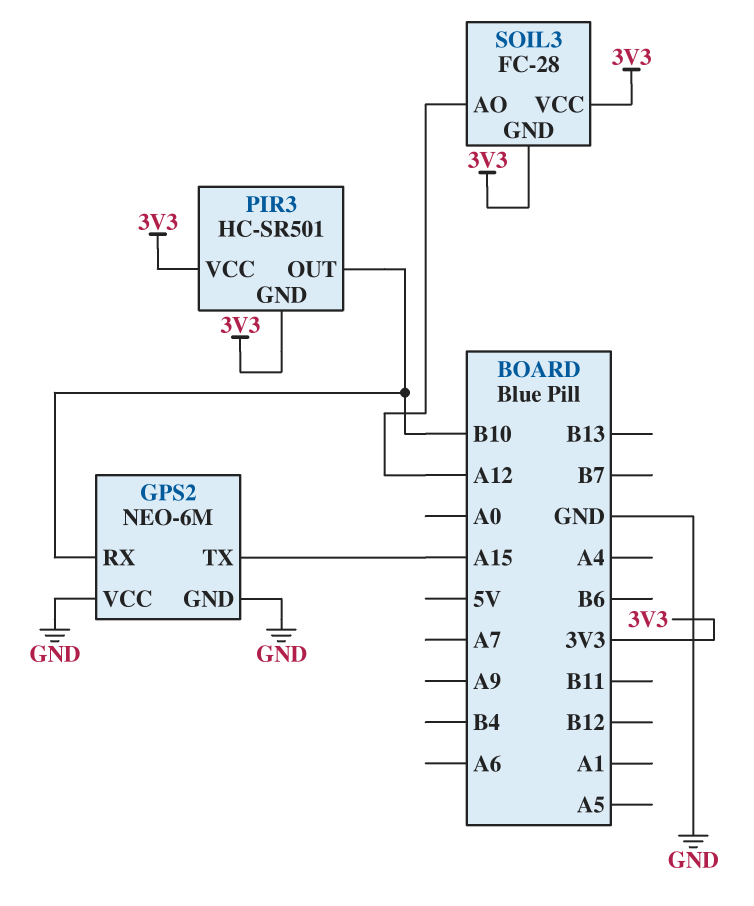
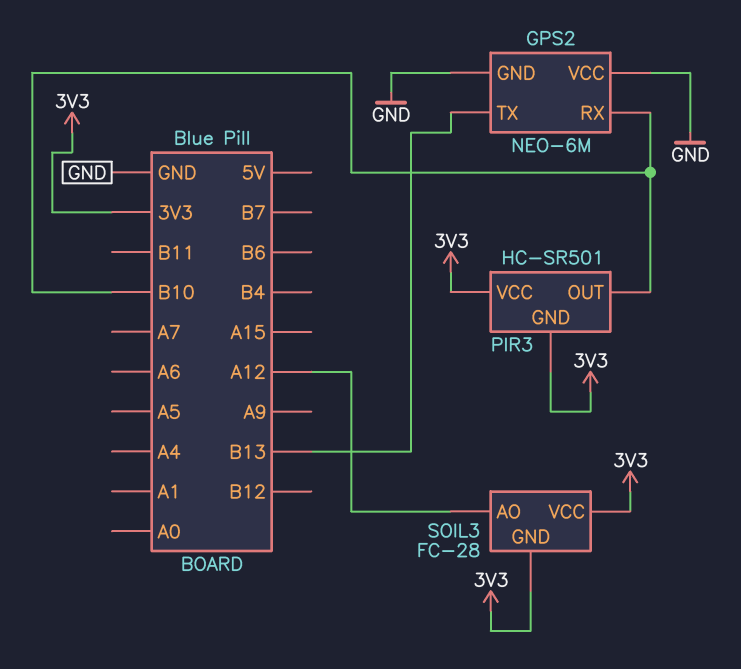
GPS2 pin TX: A15 -> B13

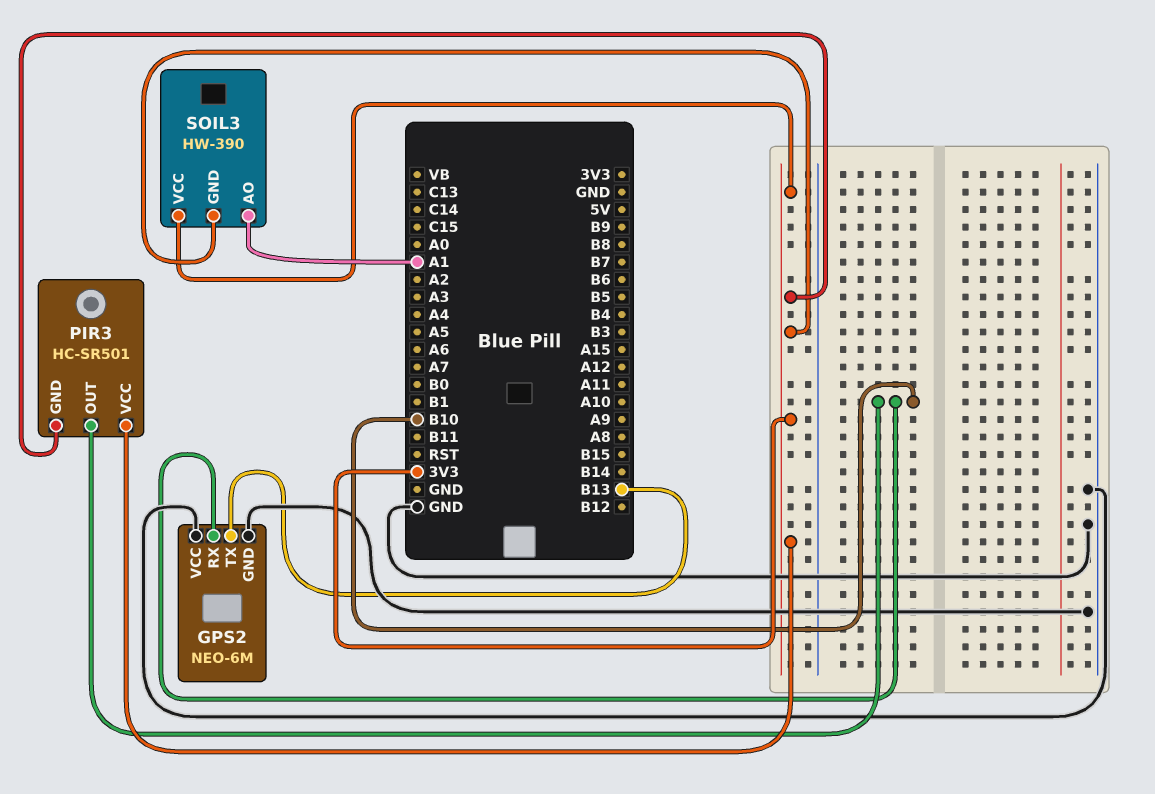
SOIL3: FC-28 -> HW-390
SOIL3 pin AO: A12 -> A1

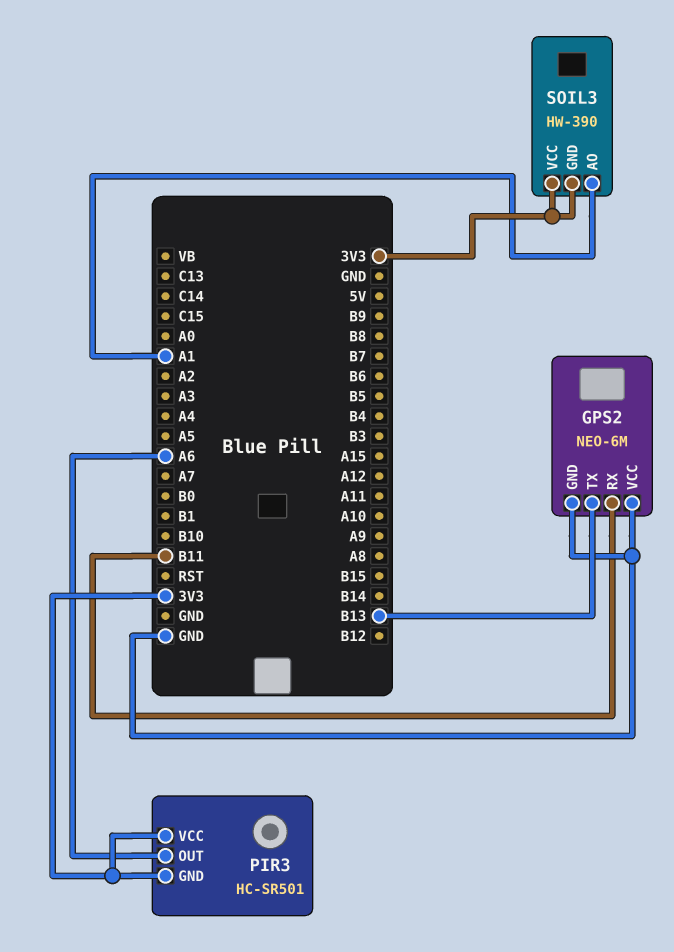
GPS2 pin RX: B10 -> B11
PIR3 pin OUT: B10 -> A6

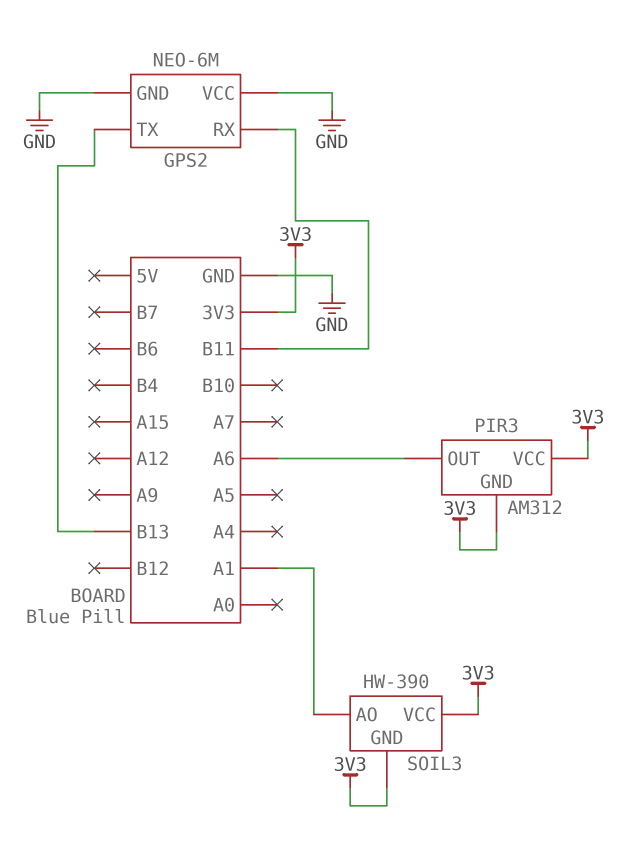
PIR3: HC-SR501 -> AM312

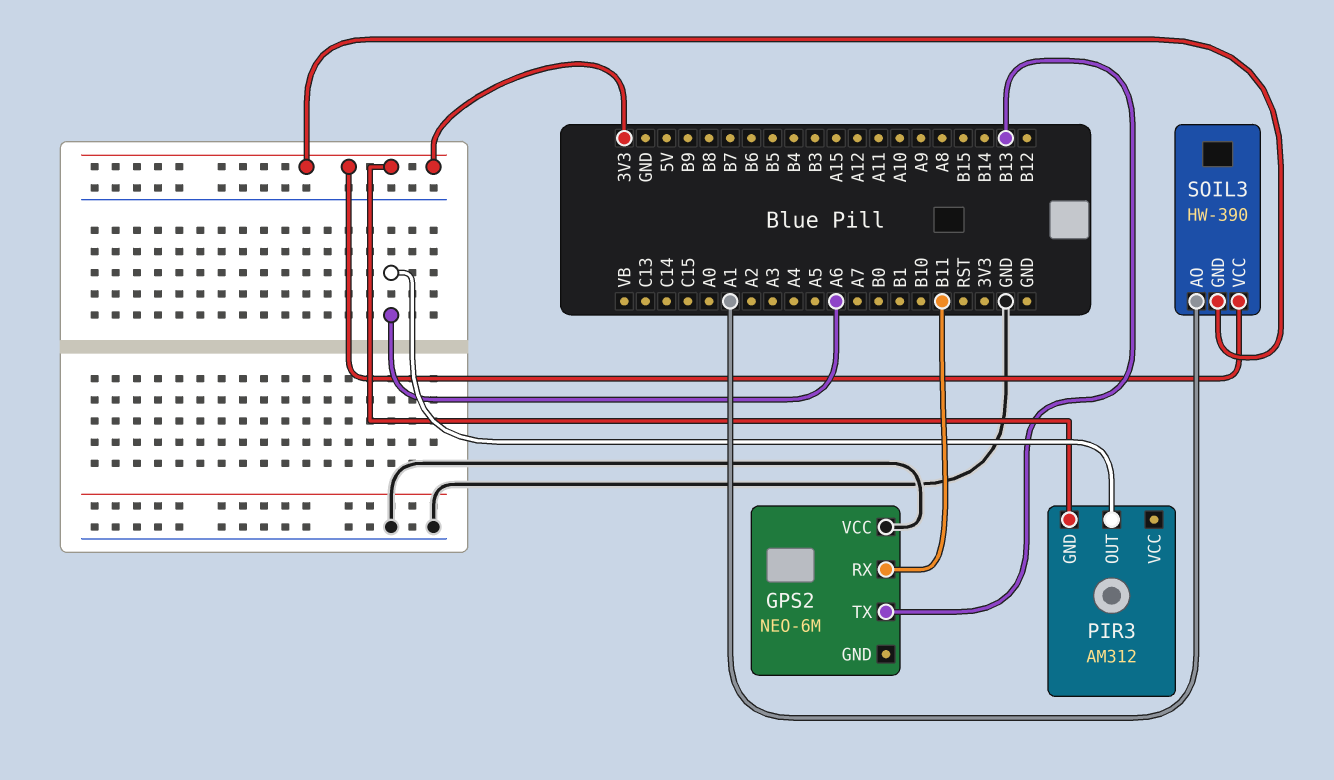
GPS2 pin GND: GND -> none
PIR3 pin VCC: 3V3 -> none

